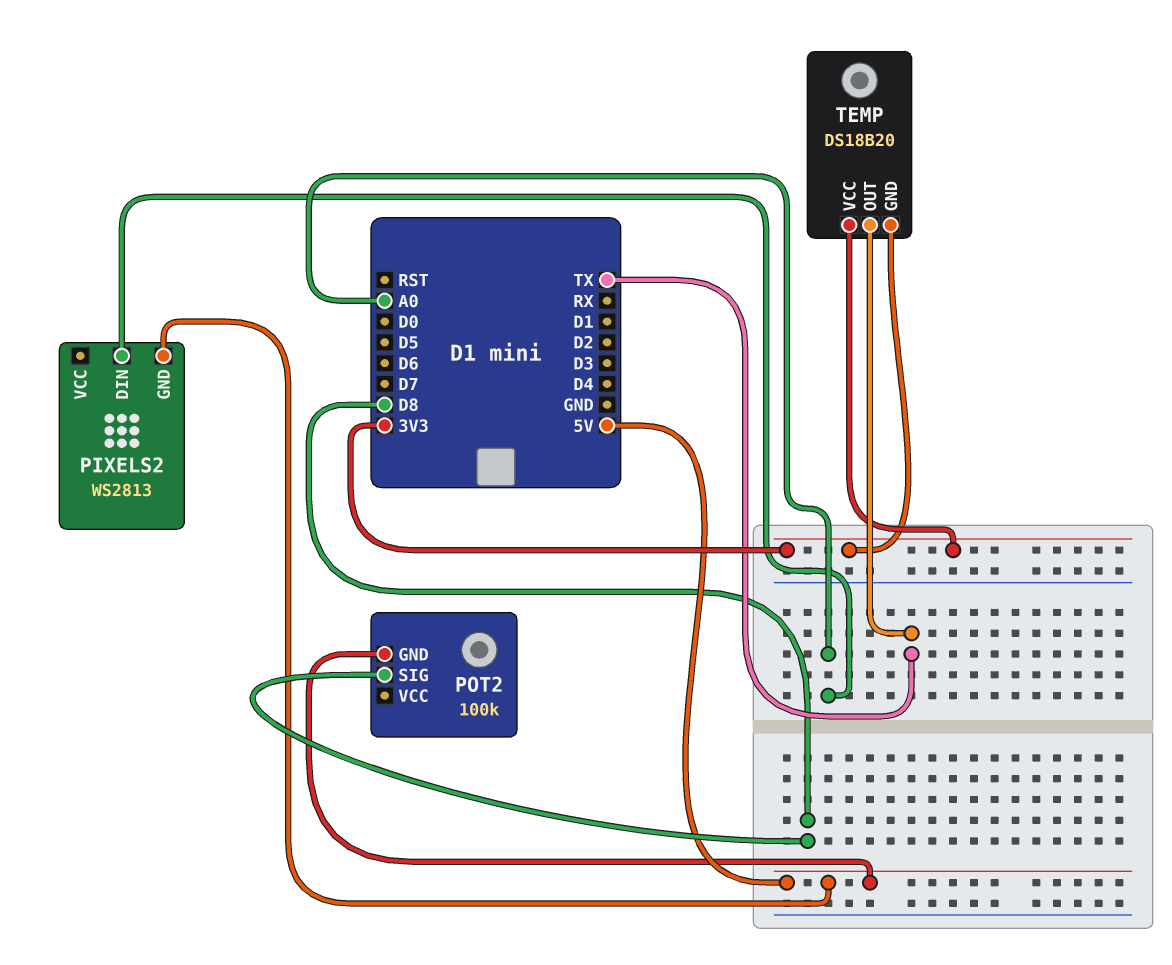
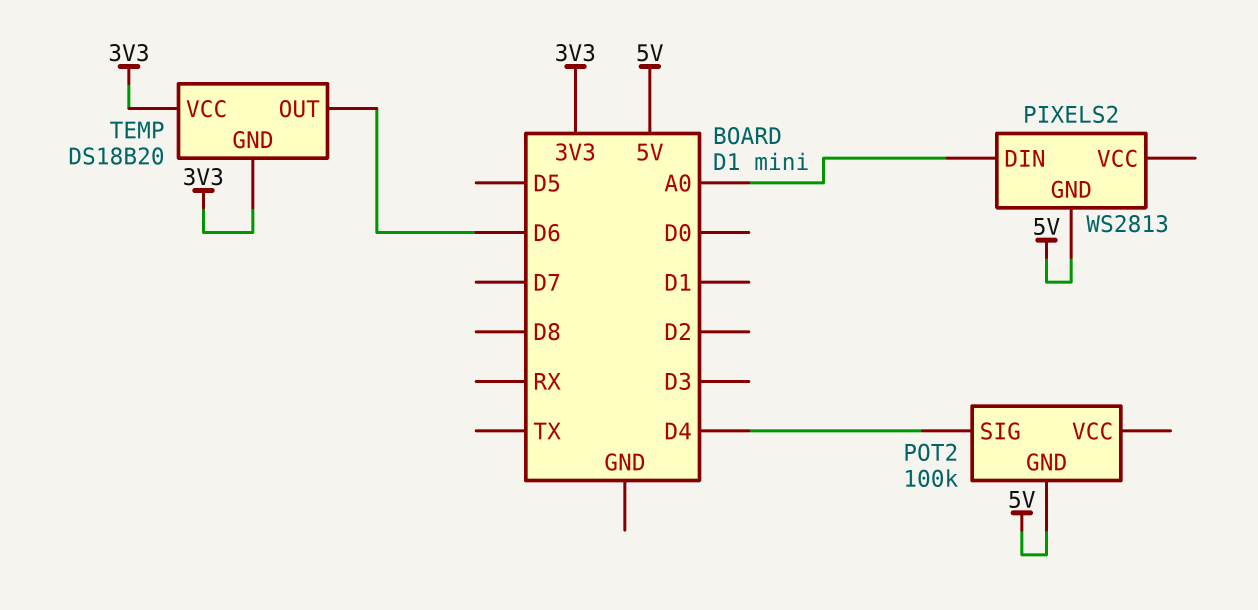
POT2 pin SIG: D8 -> D4
TEMP pin OUT: TX -> D6

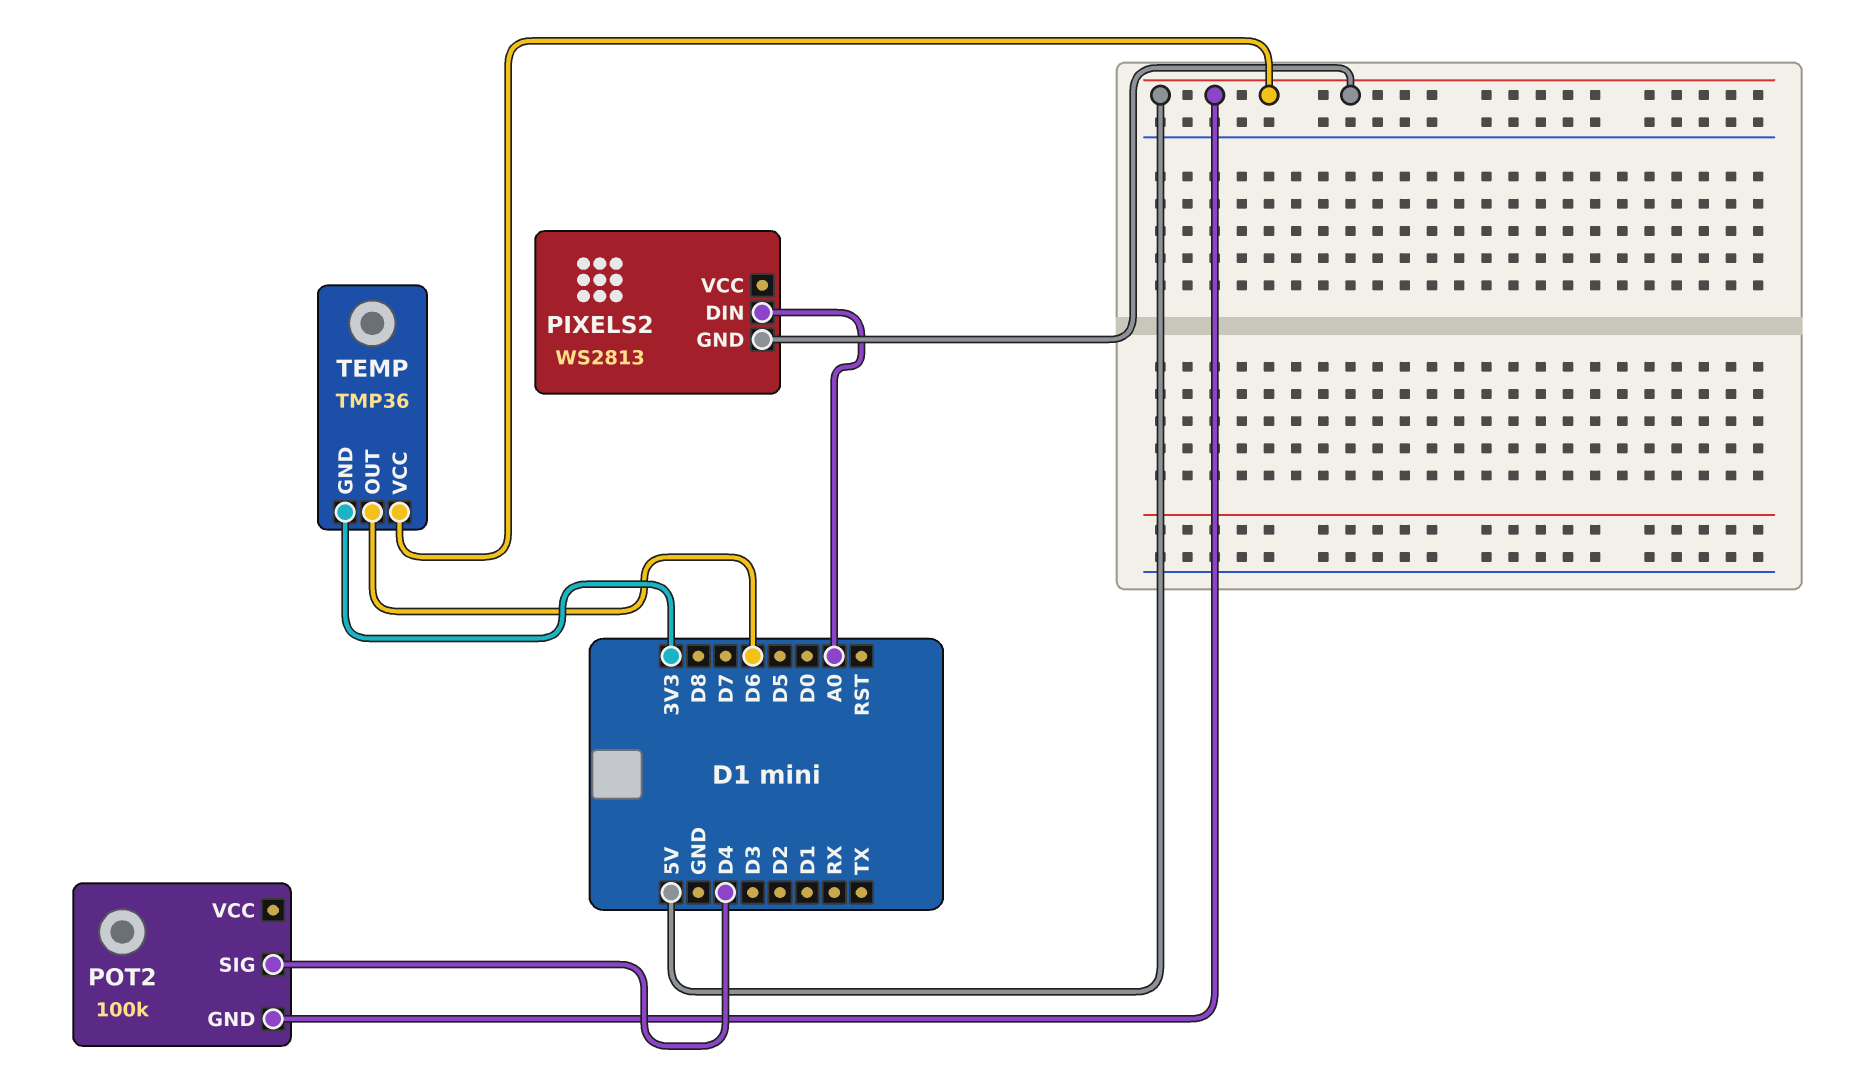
TEMP: DS18B20 -> TMP36
TEMP pin VCC: 3V3 -> 5V

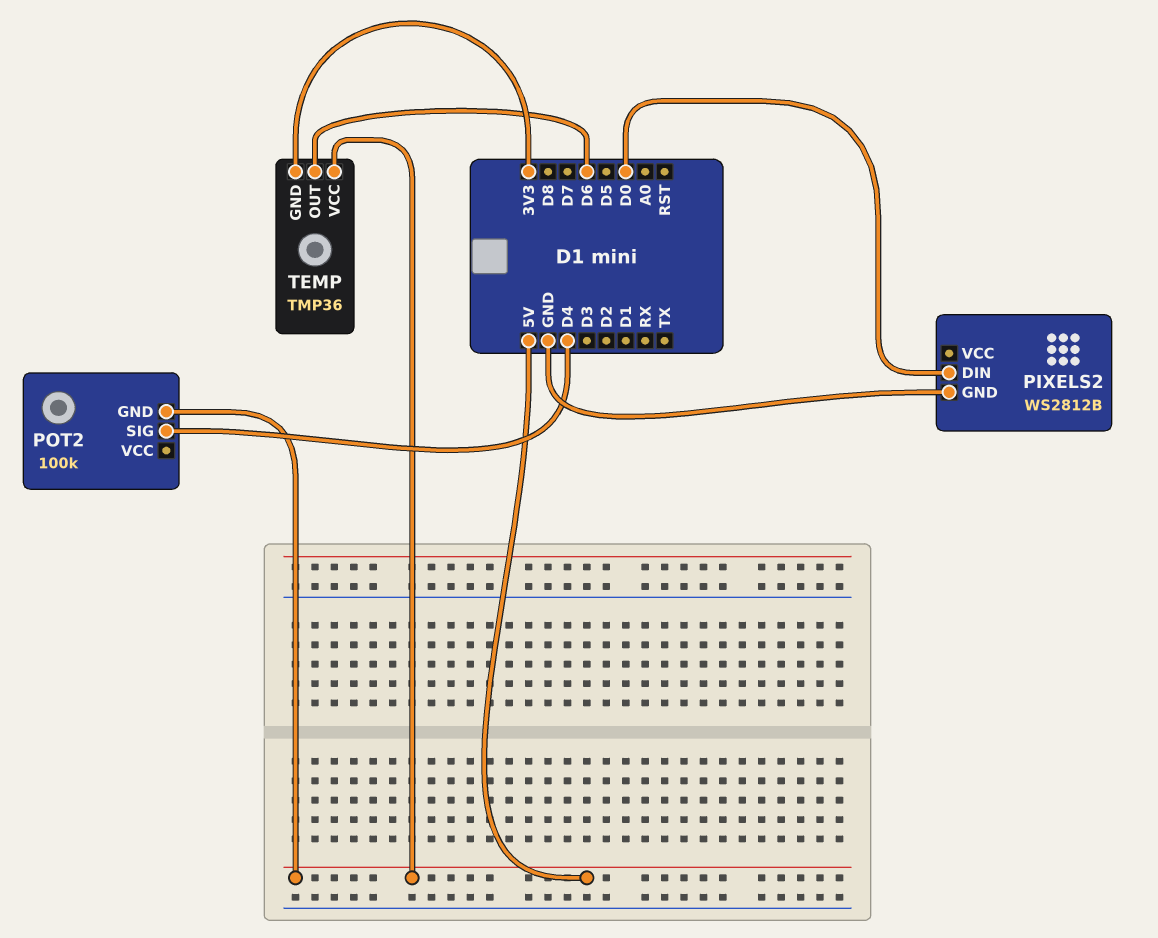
PIXELS2: WS2813 -> WS2812B
PIXELS2 pin DIN: A0 -> D0
PIXELS2 pin GND: 5V -> GND

